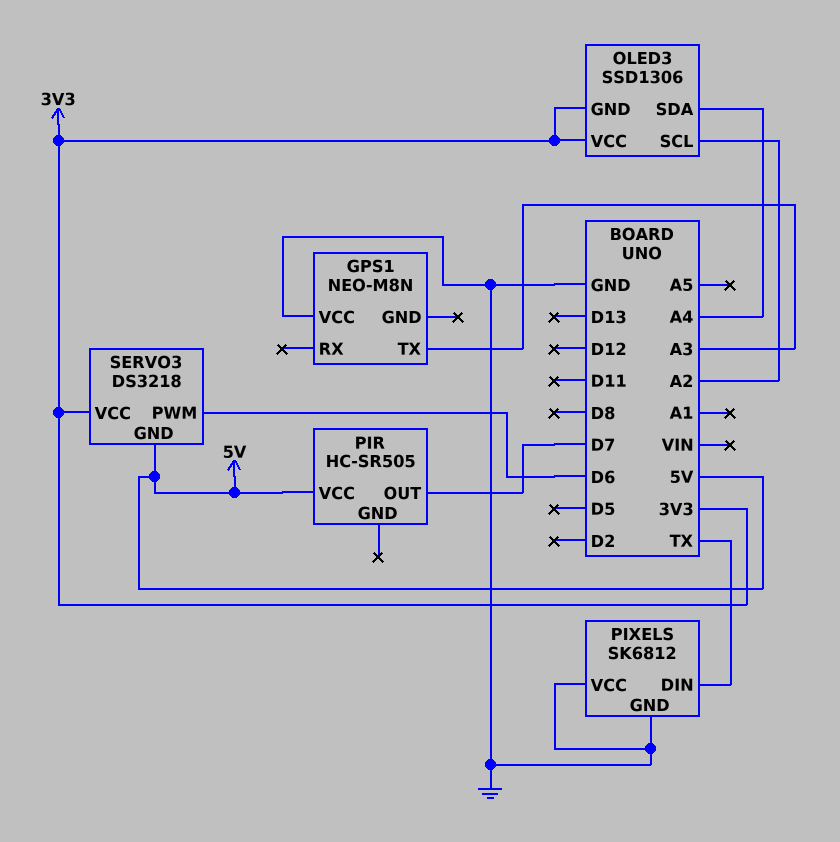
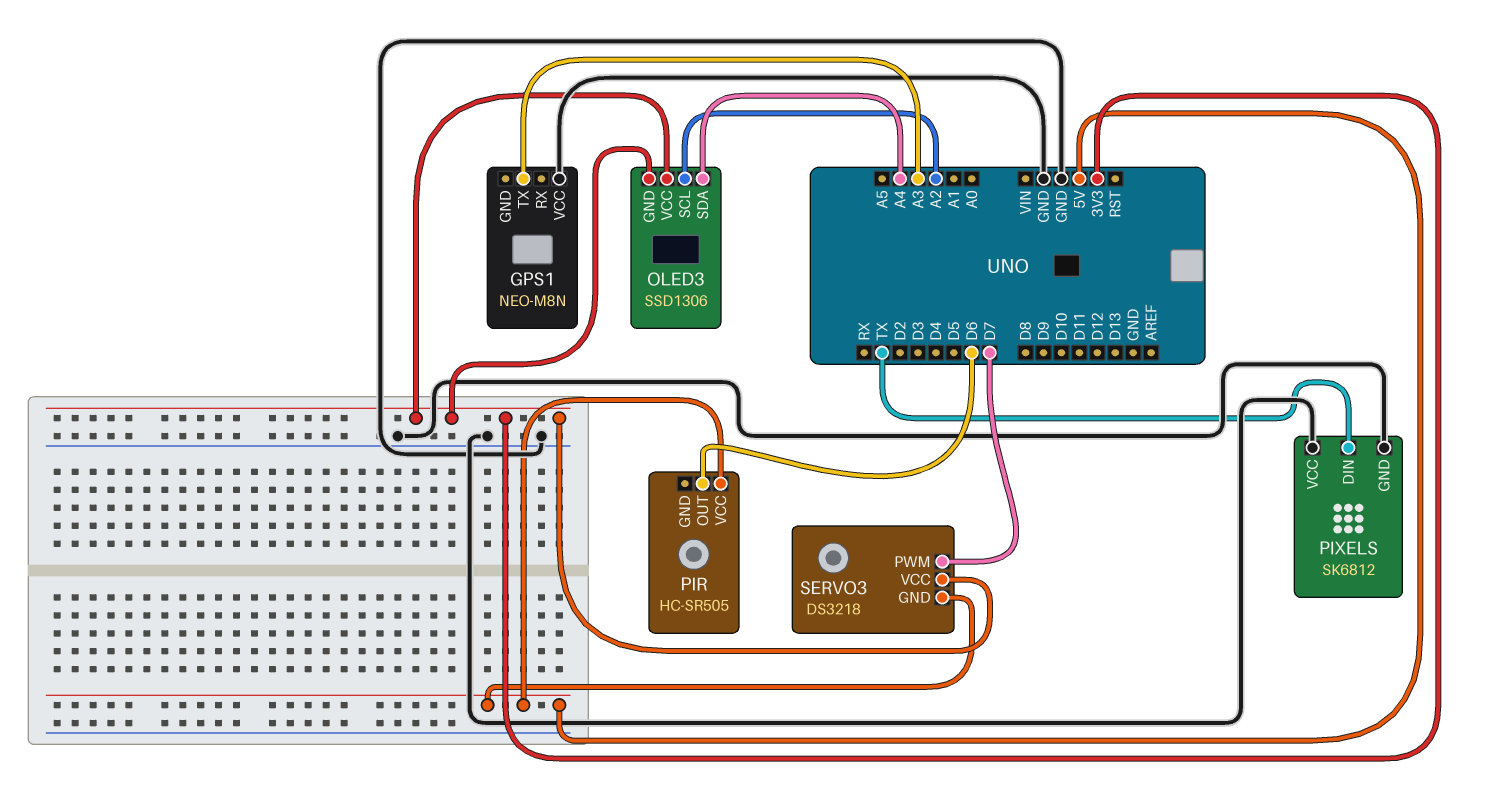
PIR pin OUT: D7 -> D6
SERVO3 pin PWM: D6 -> D7

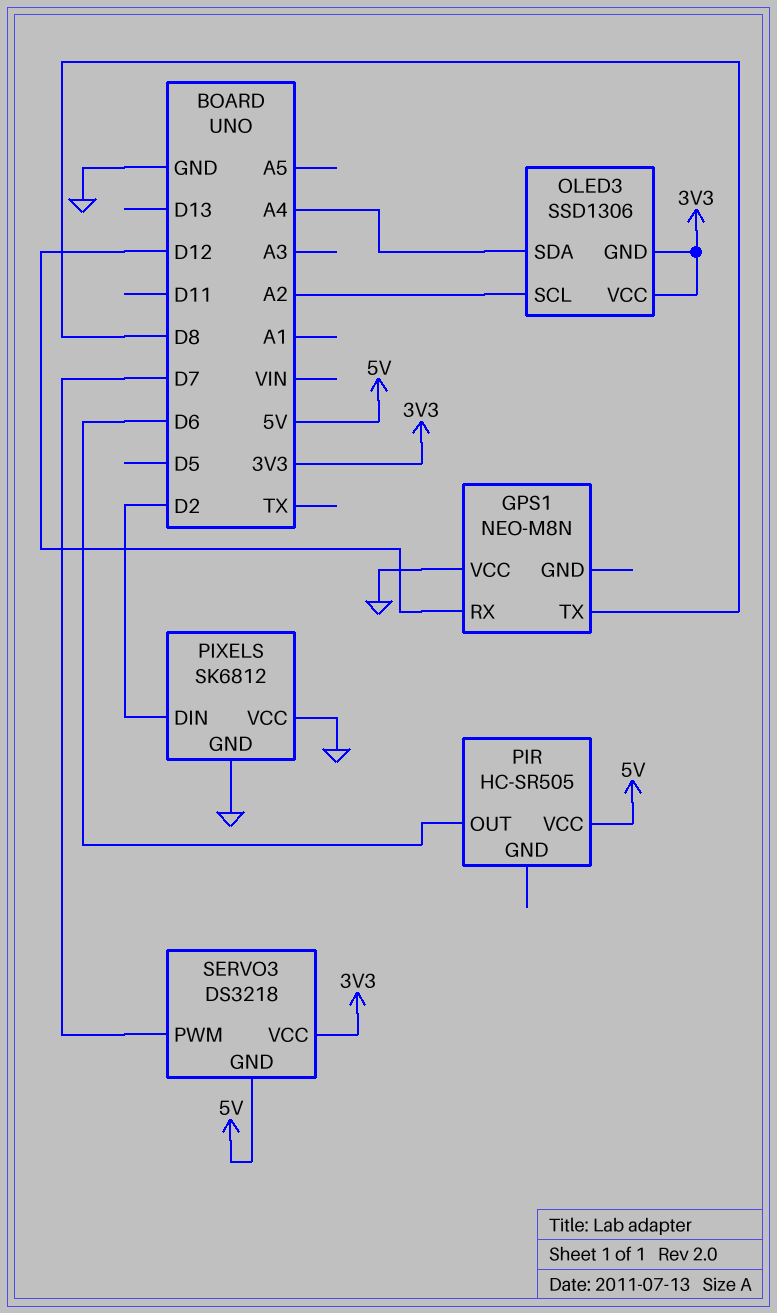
GPS1 pin RX: none -> D12
GPS1 pin TX: A3 -> D8
PIXELS pin DIN: TX -> D2

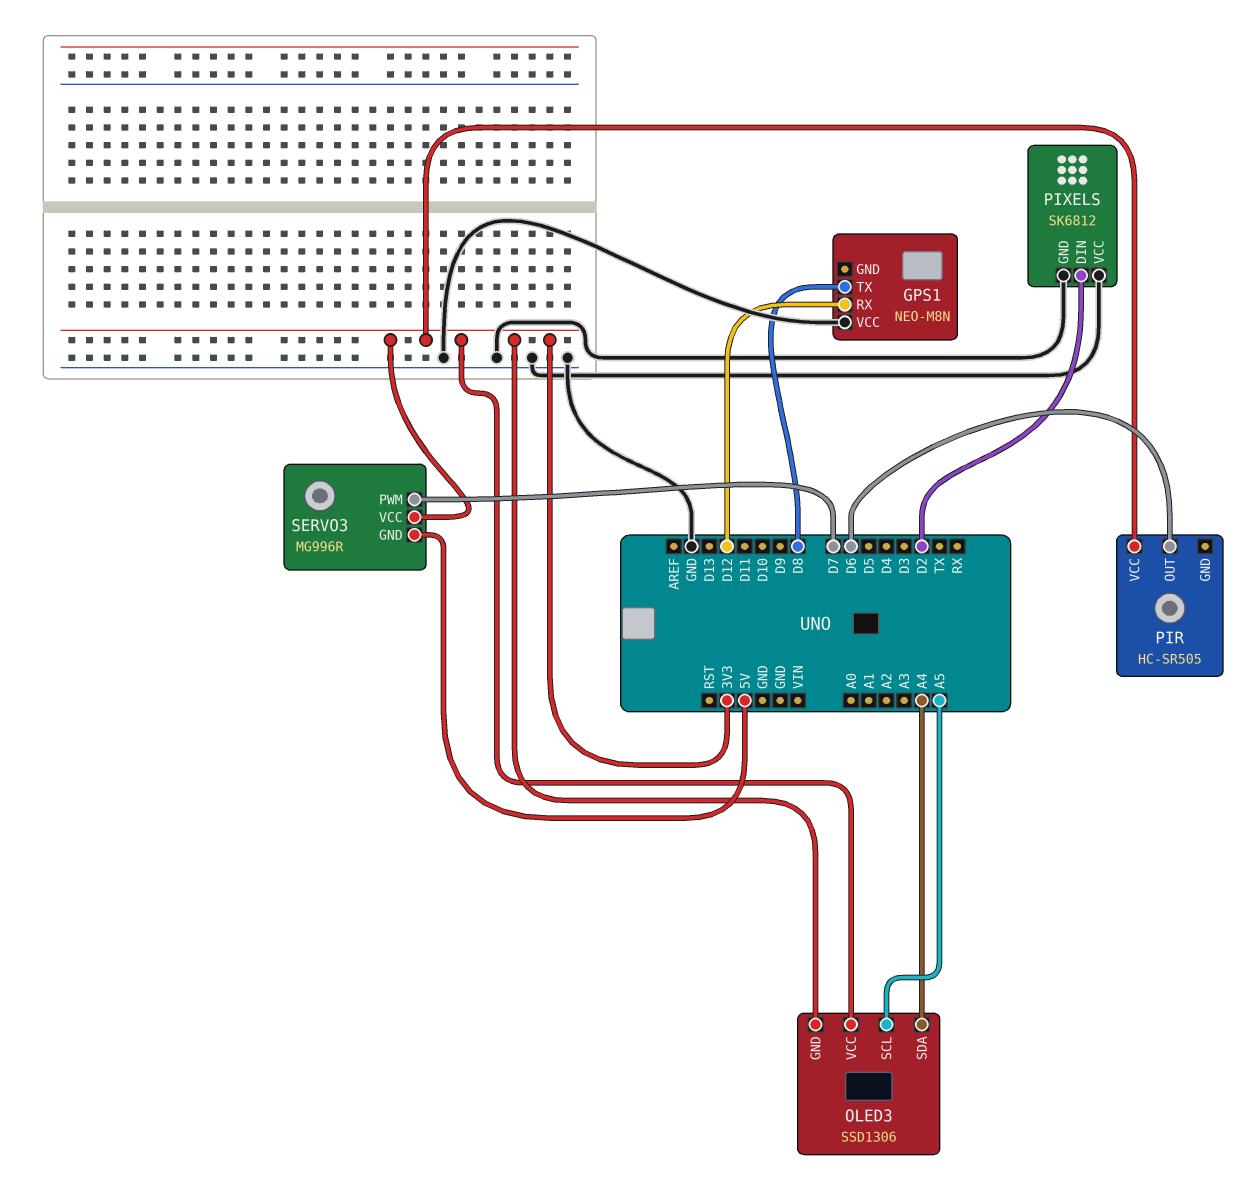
OLED3 pin SCL: A2 -> A5
PIR pin VCC: 5V -> 3V3
SERVO3: DS3218 -> MG996R

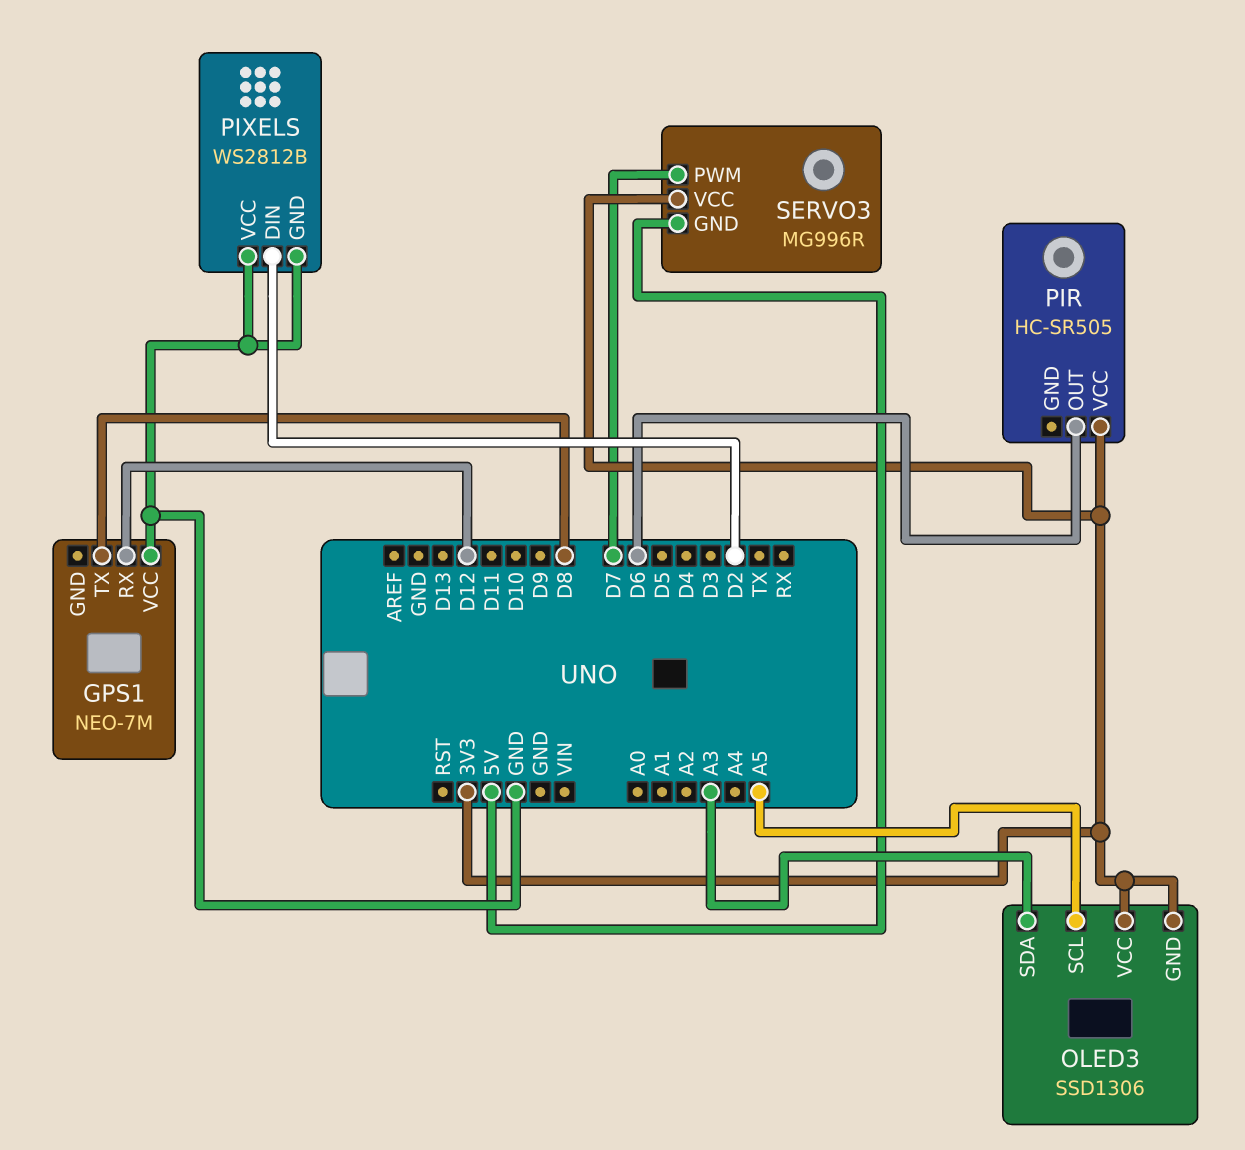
GPS1: NEO-M8N -> NEO-7M
OLED3 pin SDA: A4 -> A3
PIXELS: SK6812 -> WS2812B

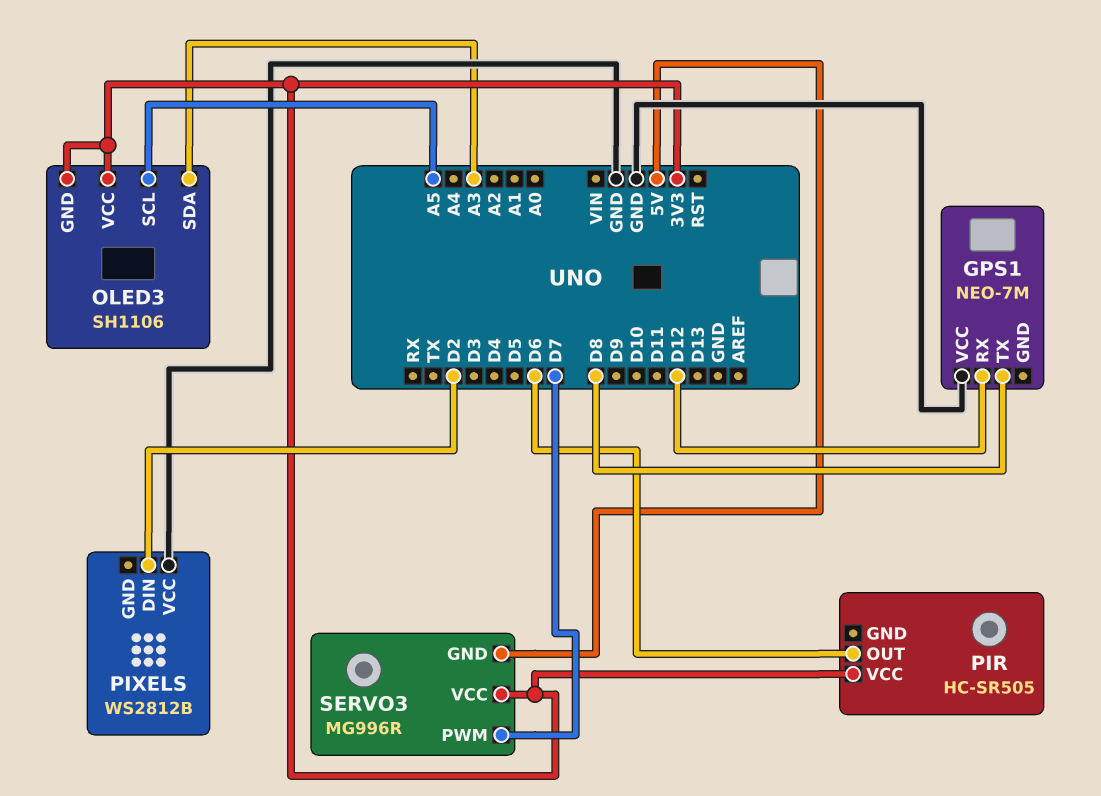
OLED3: SSD1306 -> SH1106
PIXELS pin GND: GND -> none

